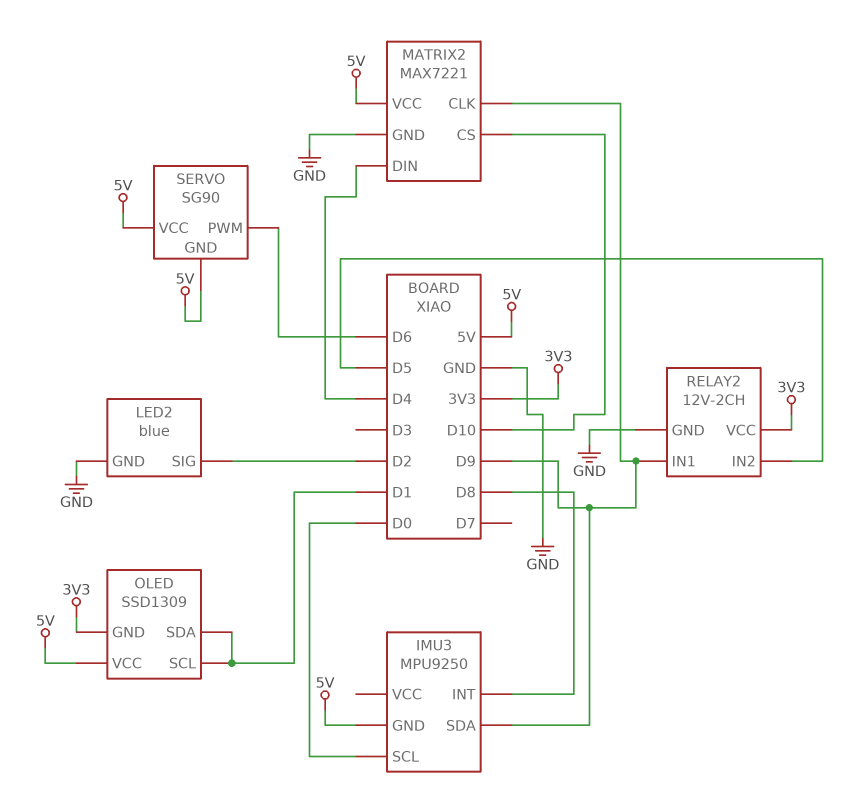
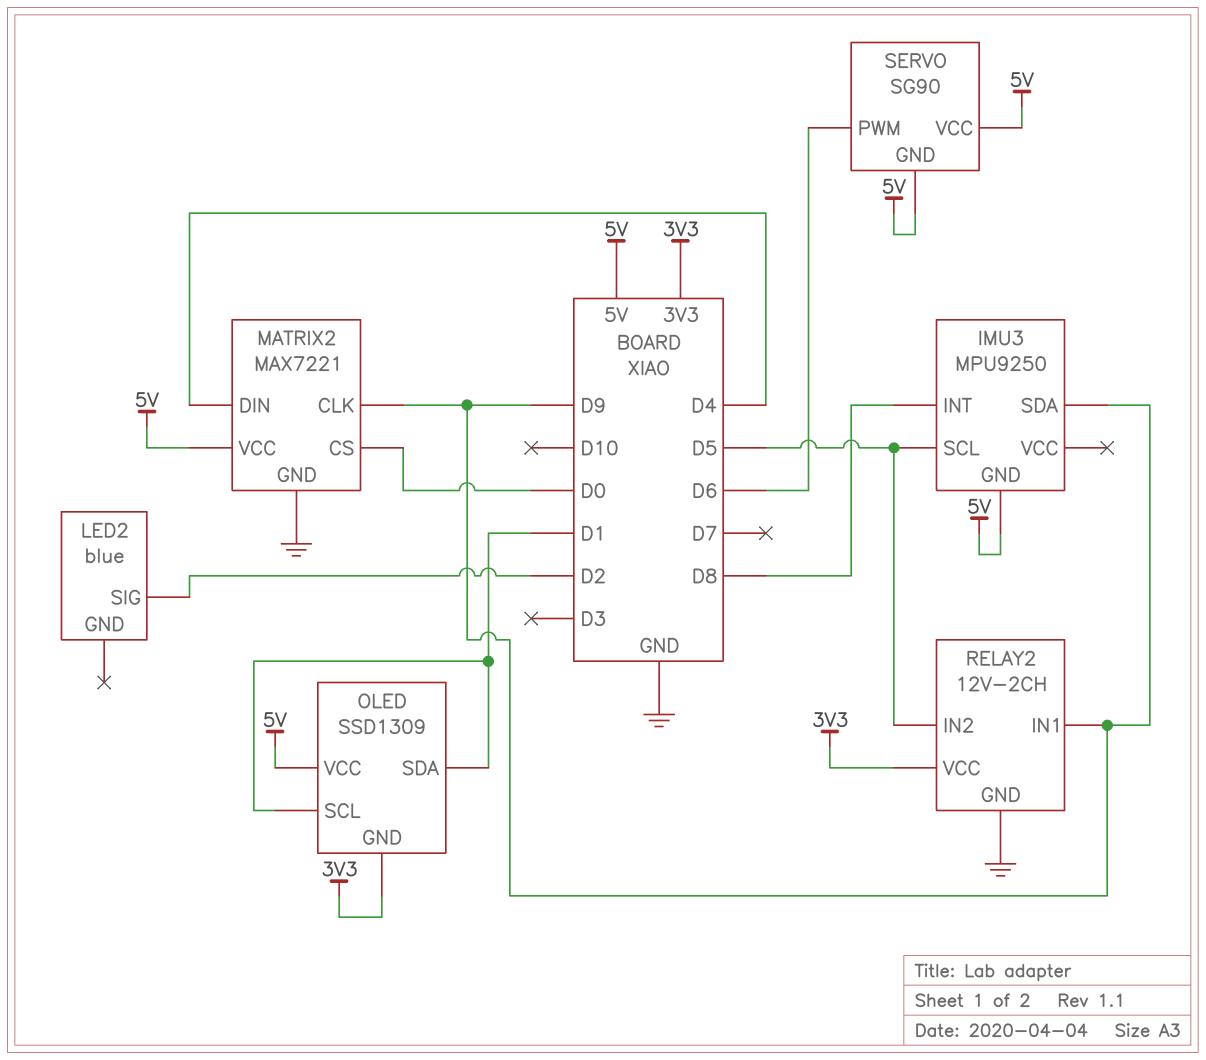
IMU3 pin SCL: D0 -> D5
LED2 pin GND: GND -> none
MATRIX2 pin CS: D10 -> D0

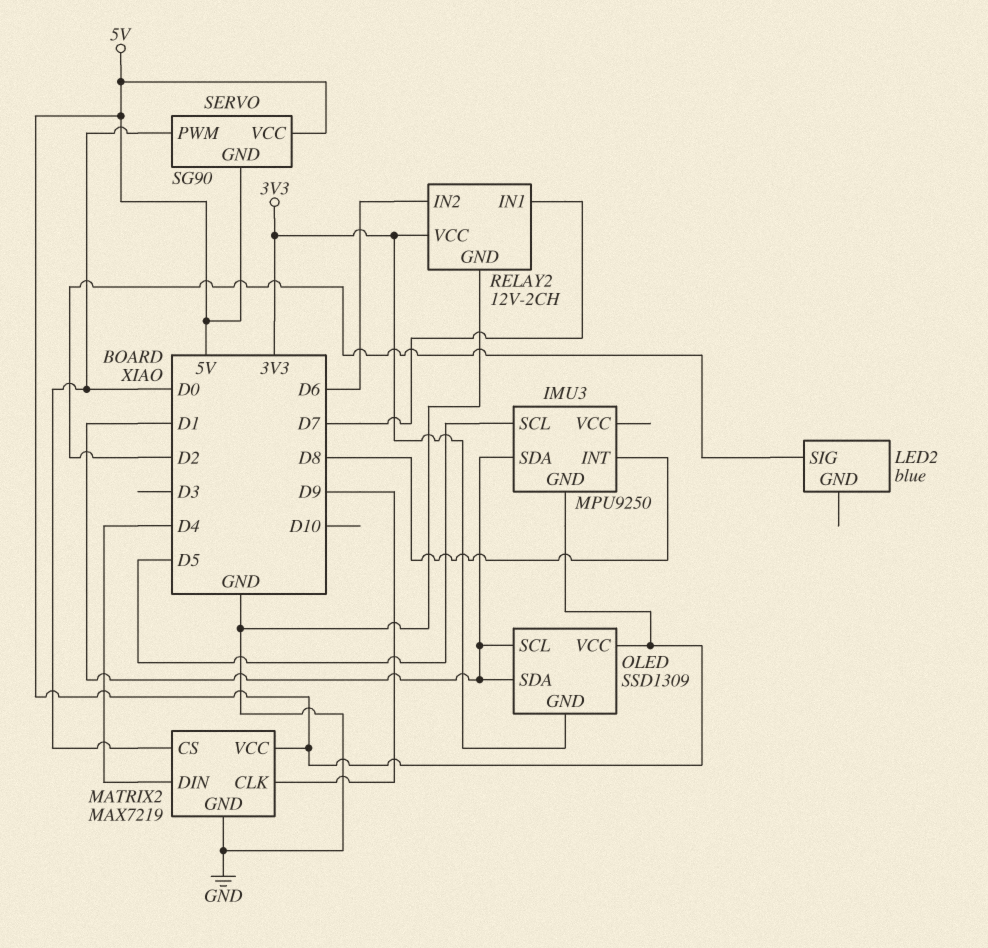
IMU3 pin SDA: D9 -> D1
MATRIX2: MAX7221 -> MAX7219
RELAY2 pin IN1: D9 -> D7
RELAY2 pin IN2: D5 -> D6
SERVO pin PWM: D6 -> D0

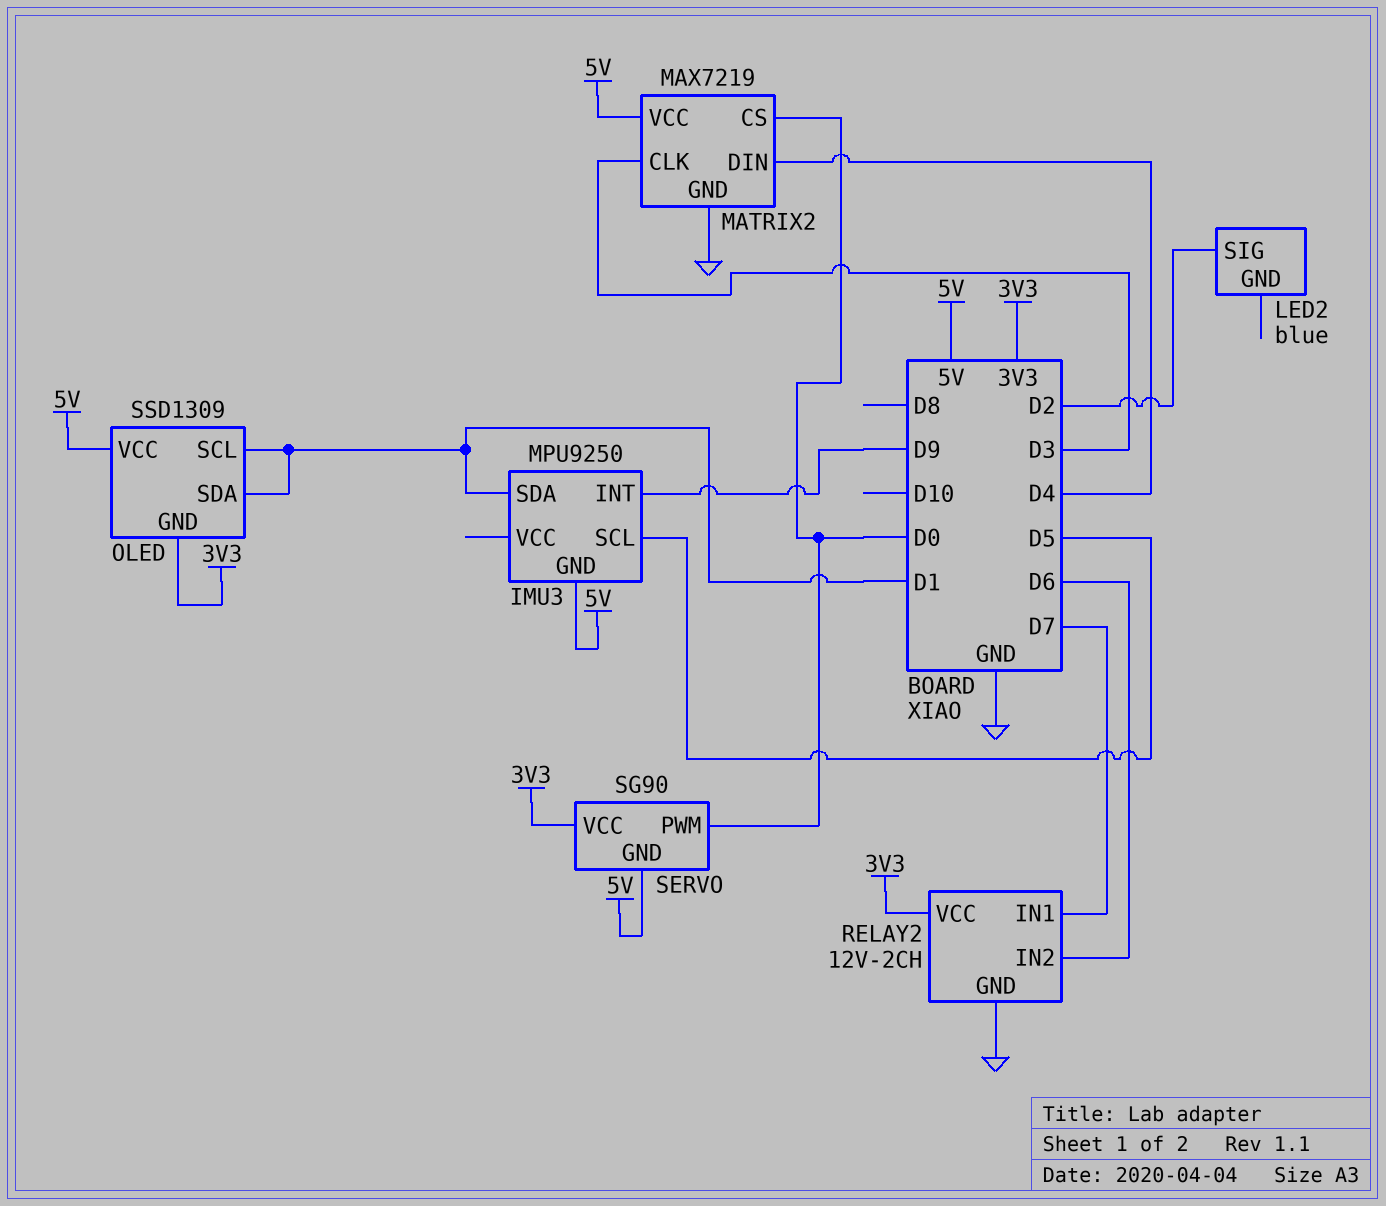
IMU3 pin INT: D8 -> D9
MATRIX2 pin CLK: D9 -> D3
SERVO pin VCC: 5V -> 3V3

